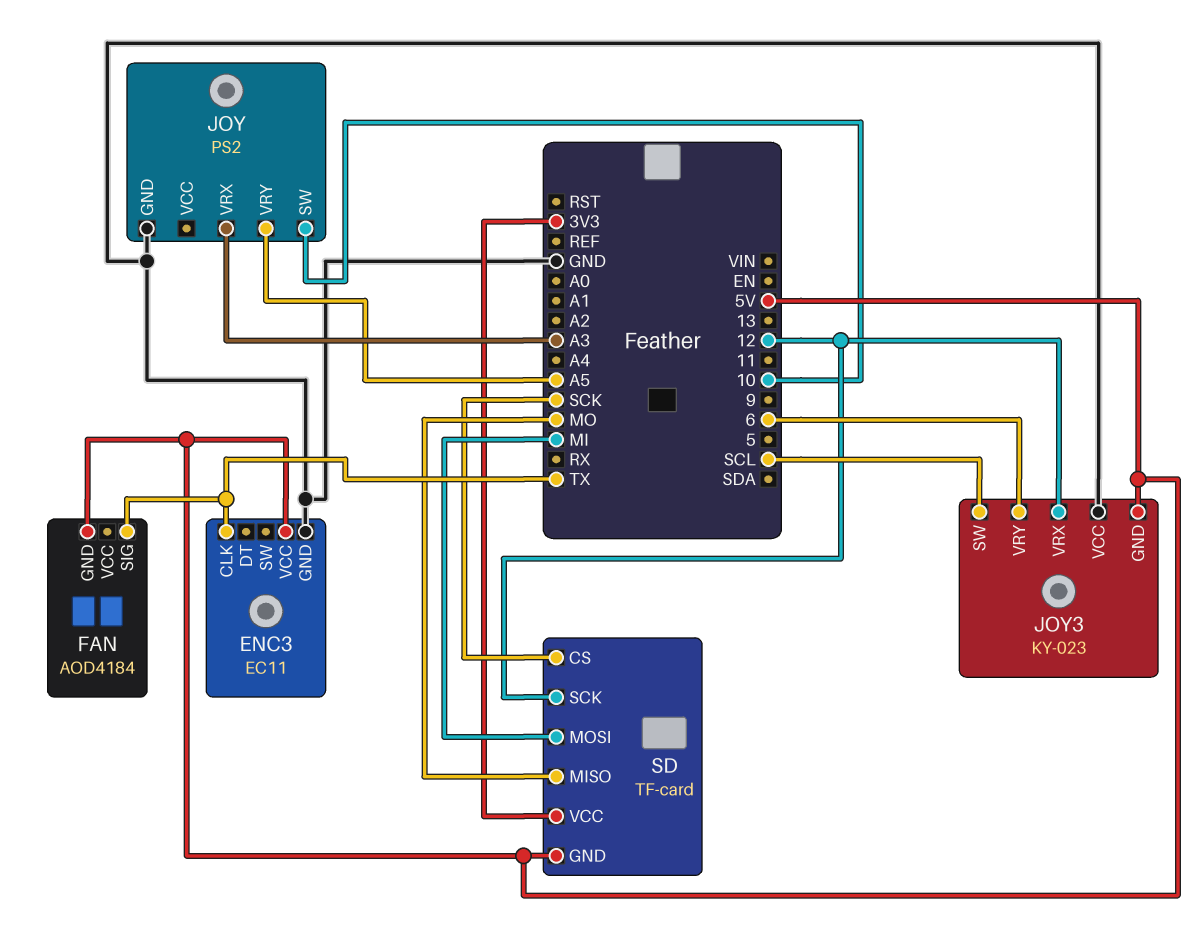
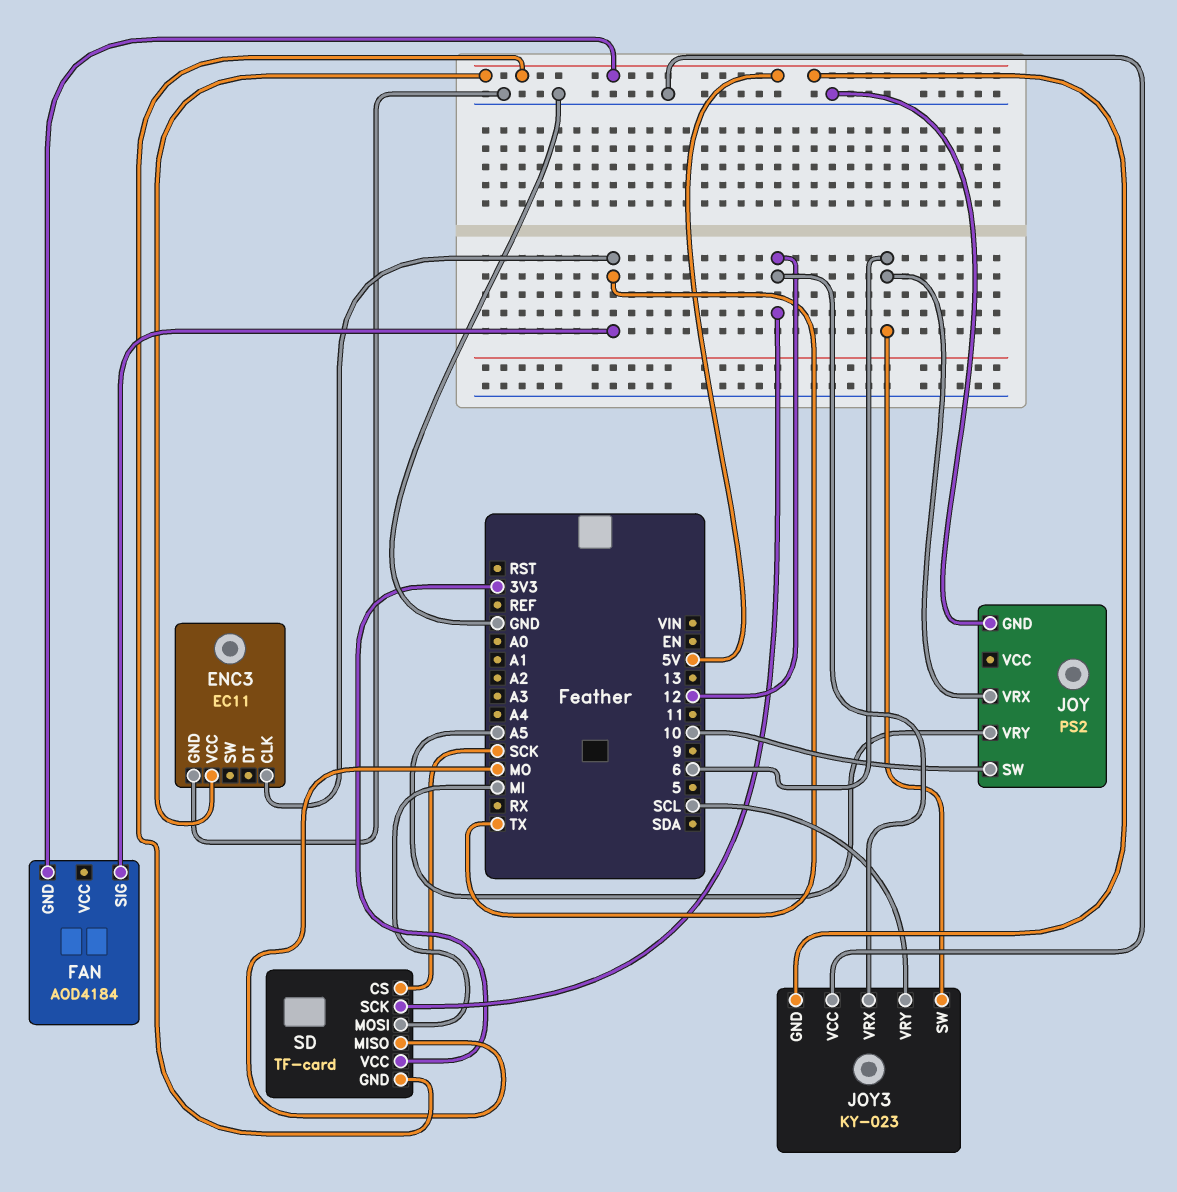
JOY pin VRX: A3 -> 6
JOY3 pin SW: SCL -> 6
JOY3 pin VRY: 6 -> SCL

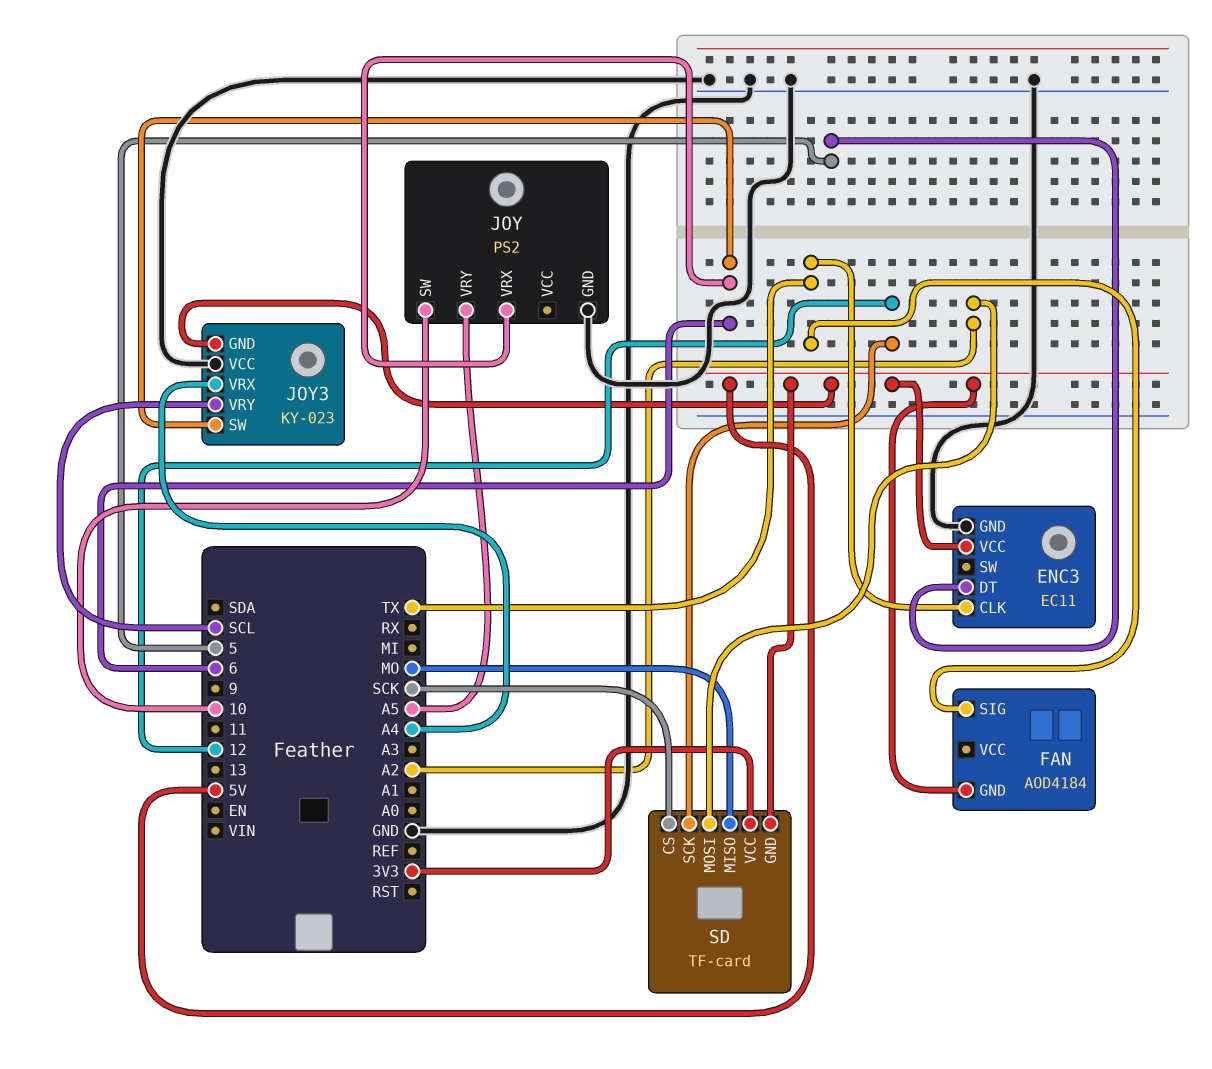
ENC3 pin DT: none -> 5
JOY3 pin VRX: 12 -> A4
SD pin MOSI: MI -> A2

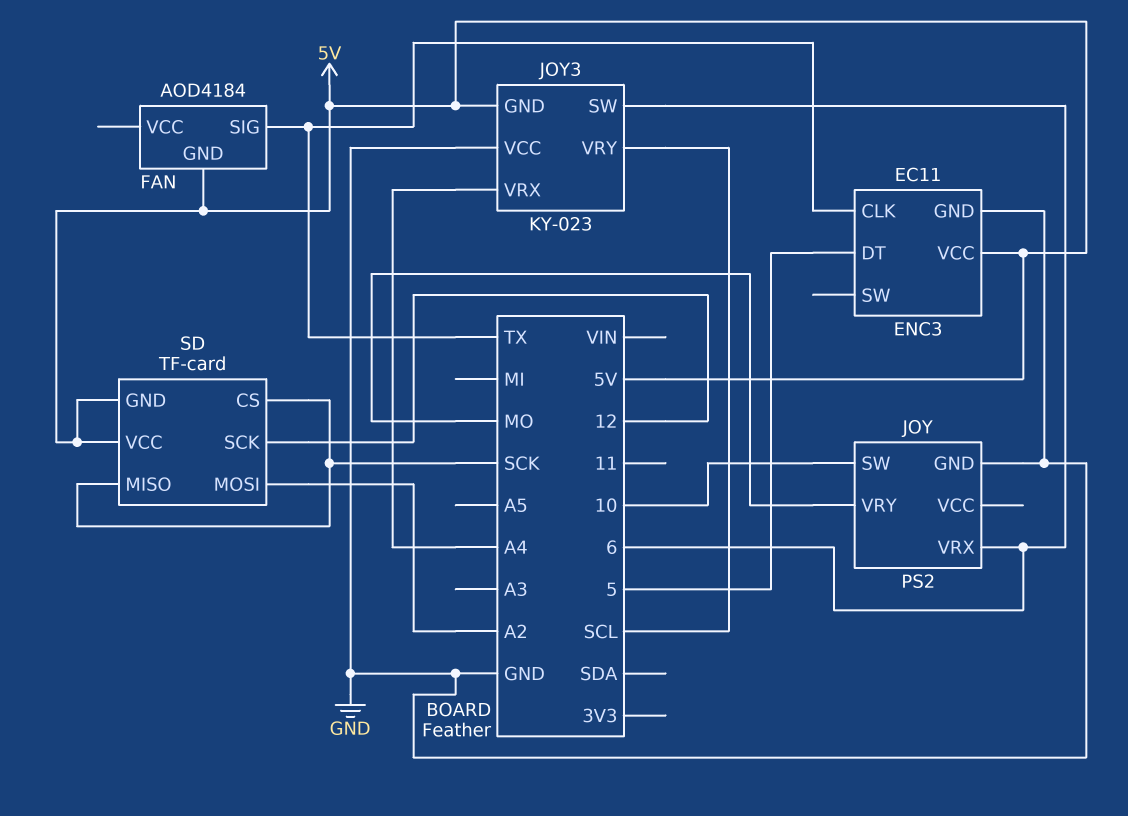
JOY pin VRY: A5 -> MO
SD pin MISO: MO -> SCK
SD pin VCC: 3V3 -> 5V

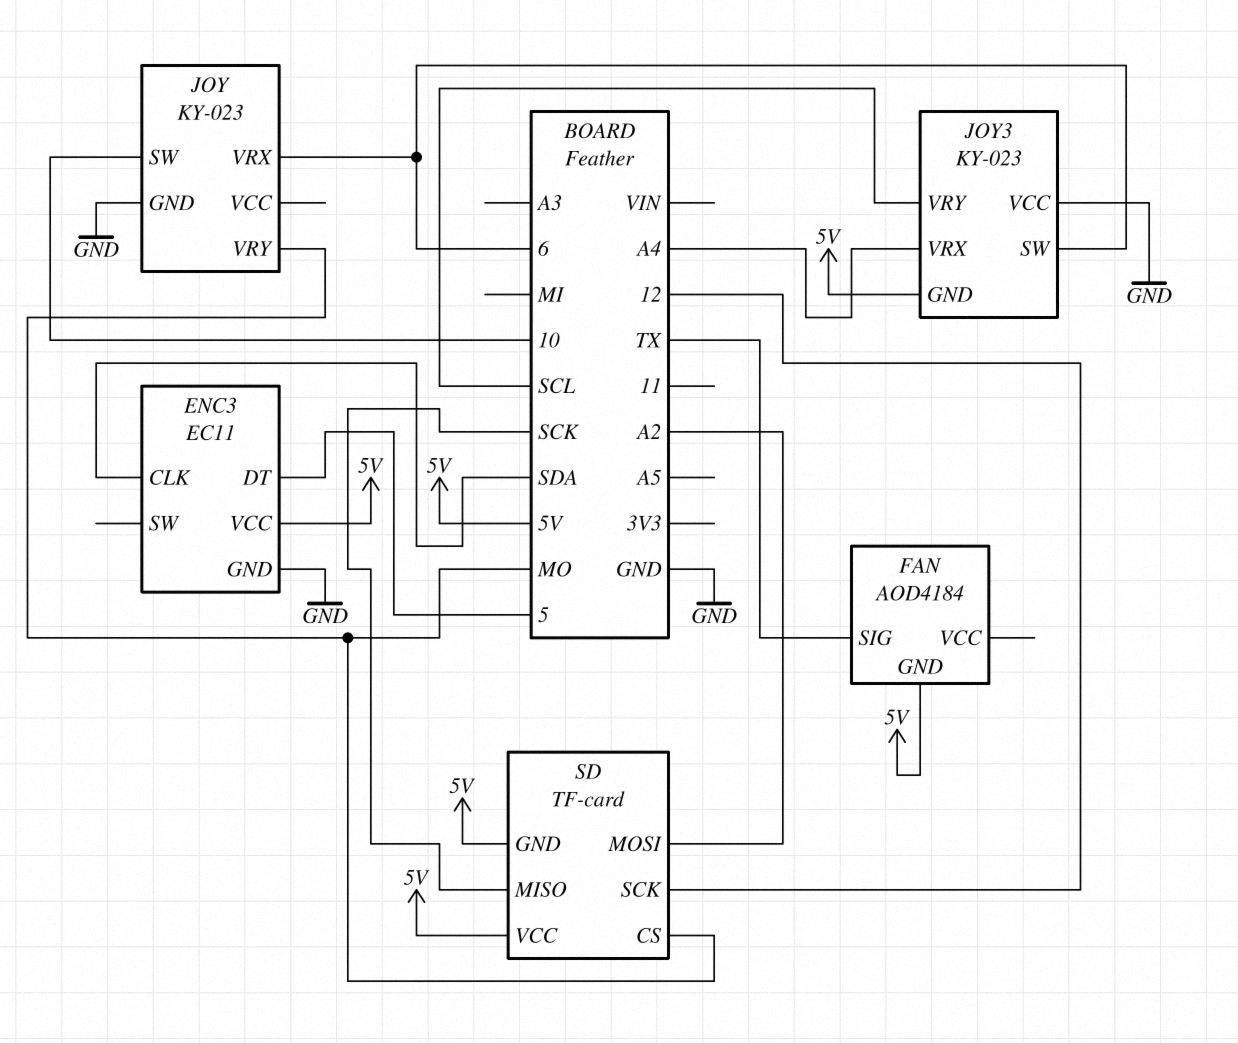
ENC3 pin CLK: TX -> SDA
JOY: PS2 -> KY-023
SD pin CS: SCK -> MO

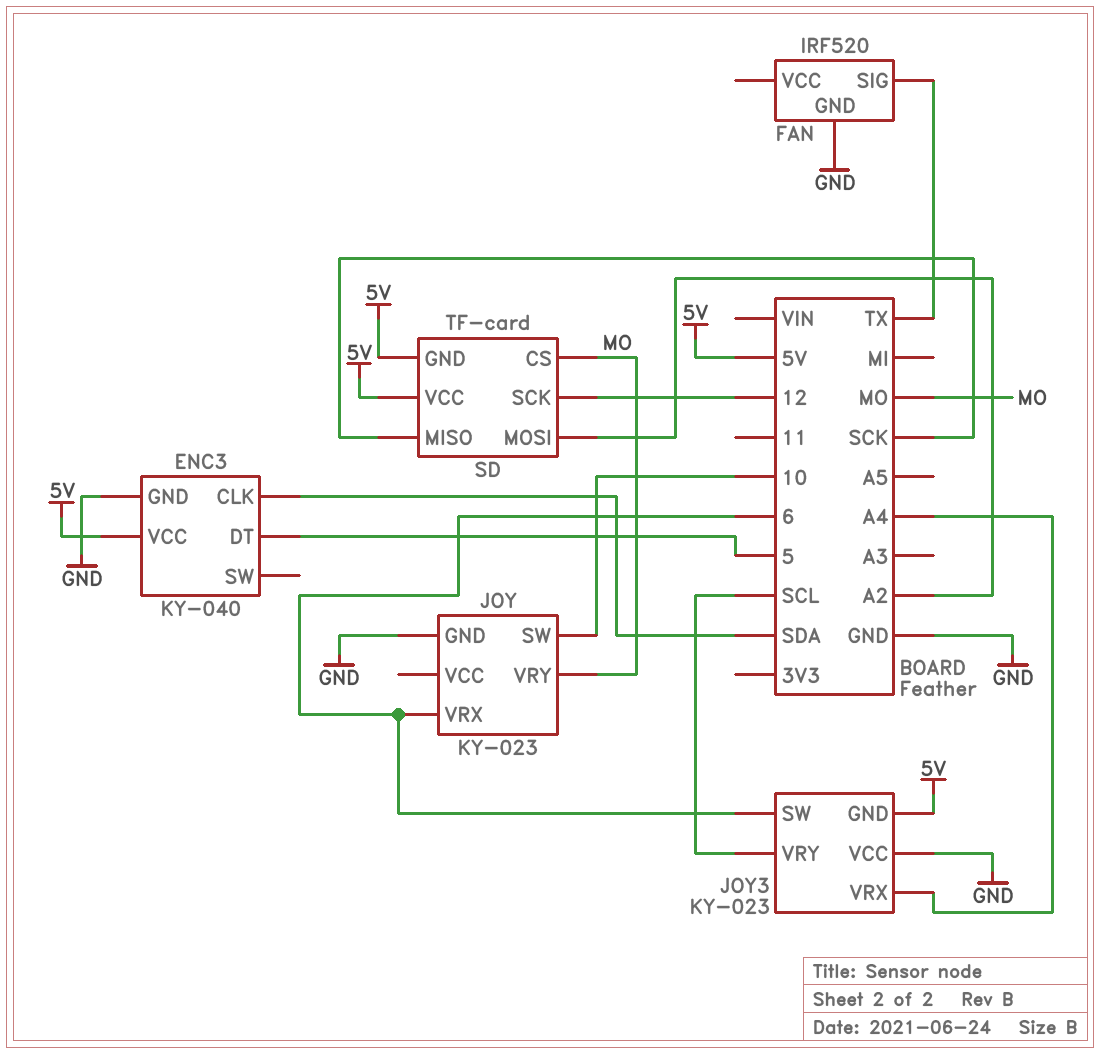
ENC3: EC11 -> KY-040
FAN: AOD4184 -> IRF520
FAN pin GND: 5V -> GND

